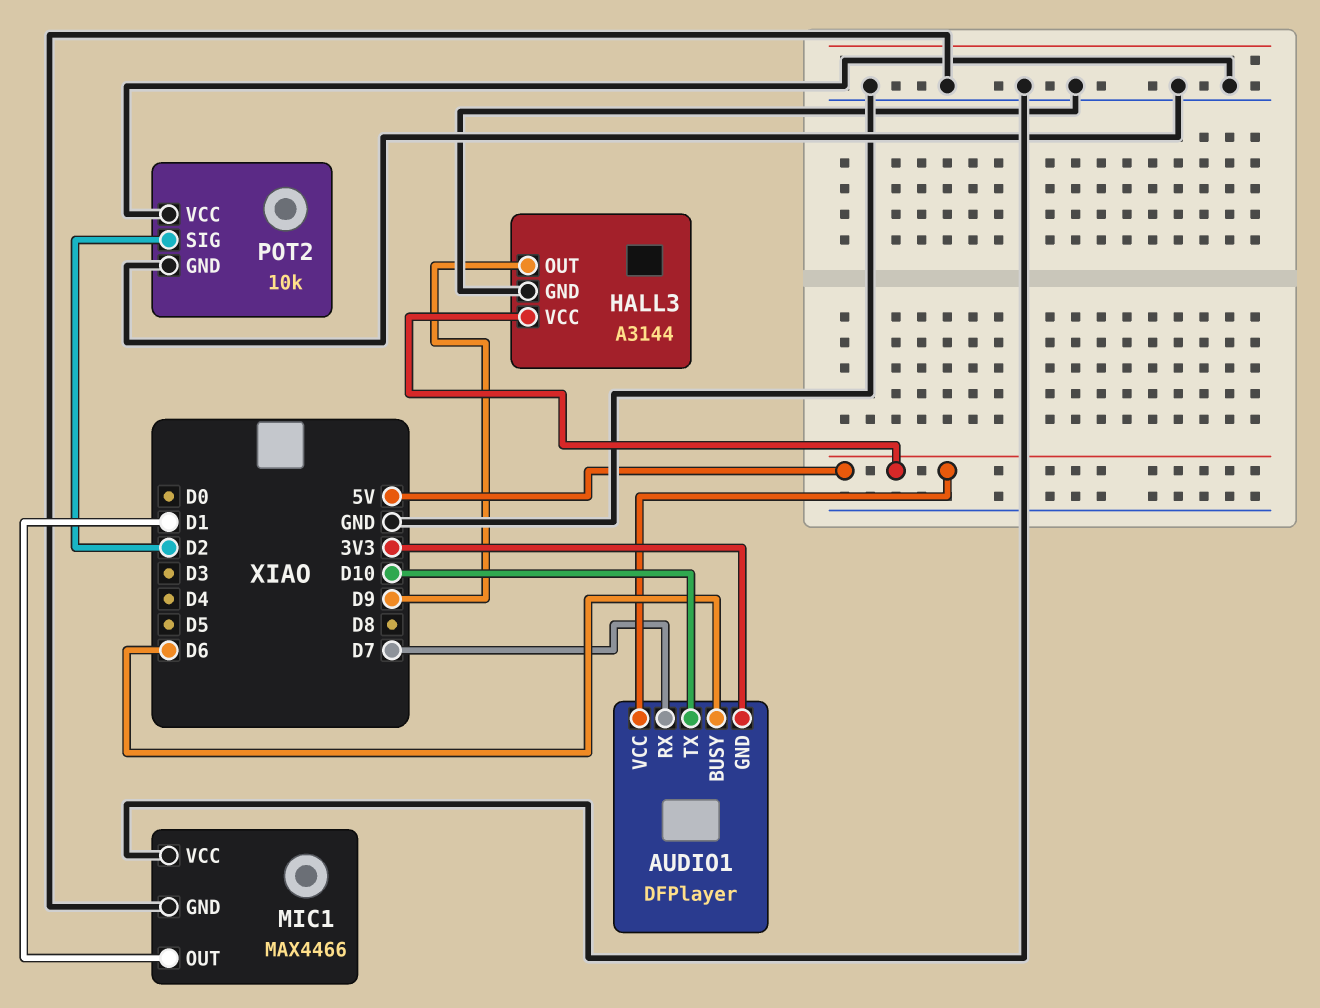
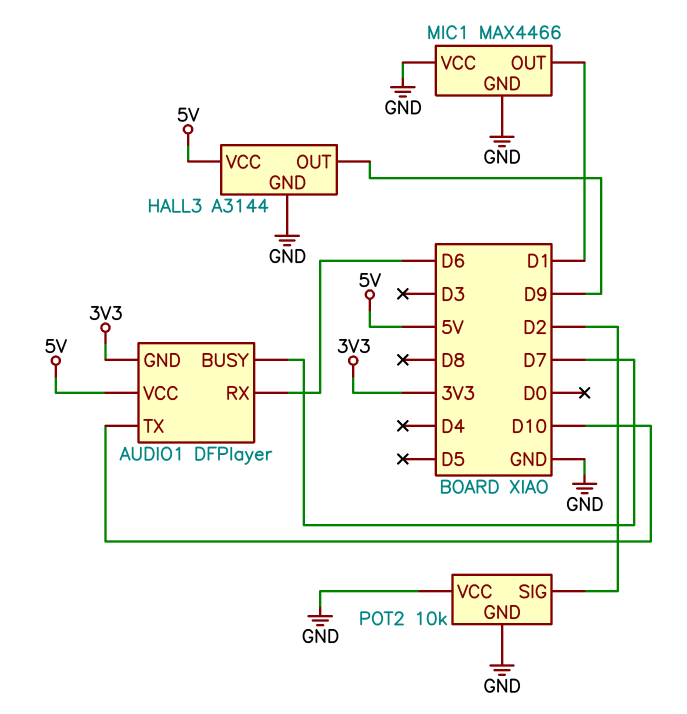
AUDIO1 pin BUSY: D6 -> D7
AUDIO1 pin RX: D7 -> D6

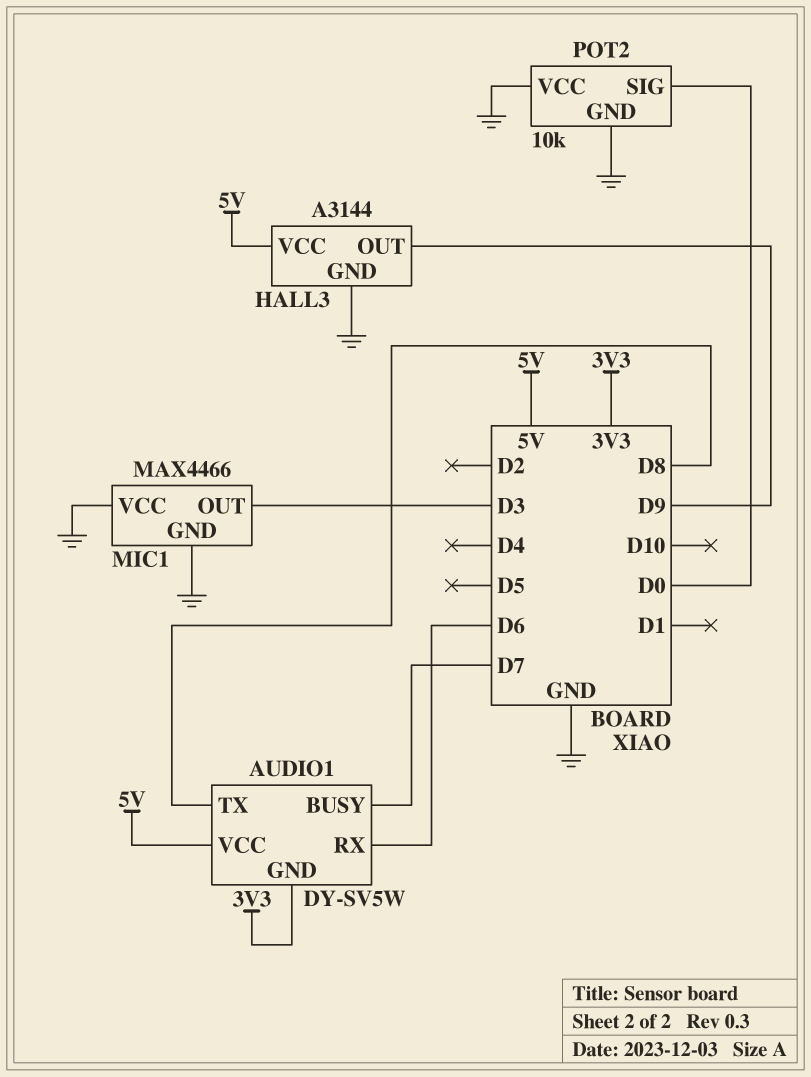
AUDIO1: DFPlayer -> DY-SV5W
AUDIO1 pin TX: D10 -> D8
MIC1 pin OUT: D1 -> D3
POT2 pin SIG: D2 -> D0

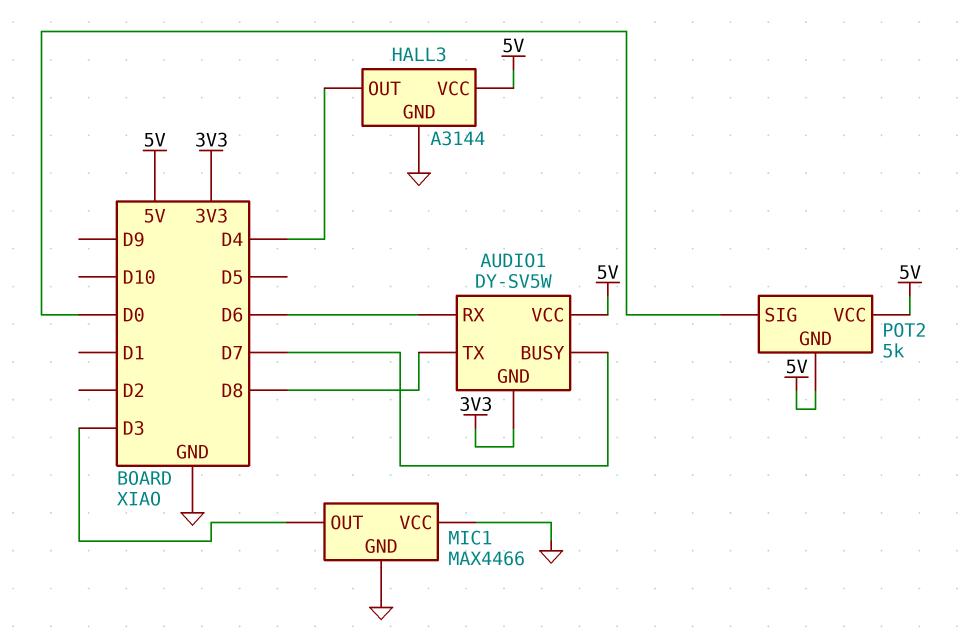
HALL3 pin OUT: D9 -> D4
POT2: 10k -> 5k
POT2 pin GND: GND -> 5V
POT2 pin VCC: GND -> 5V

